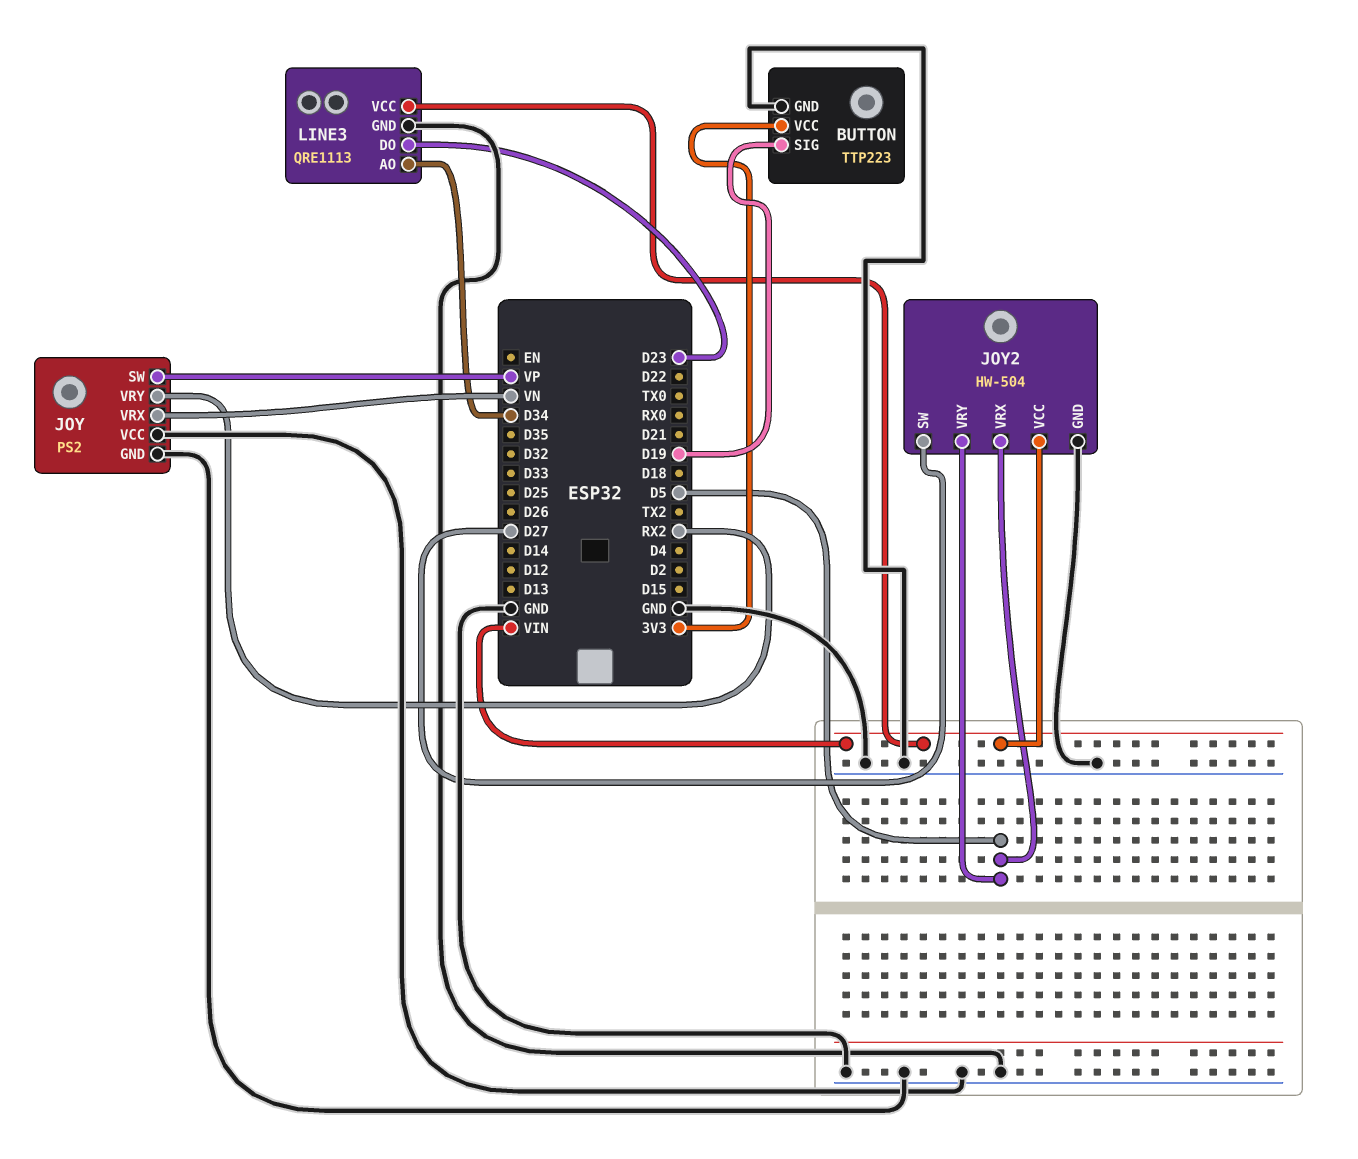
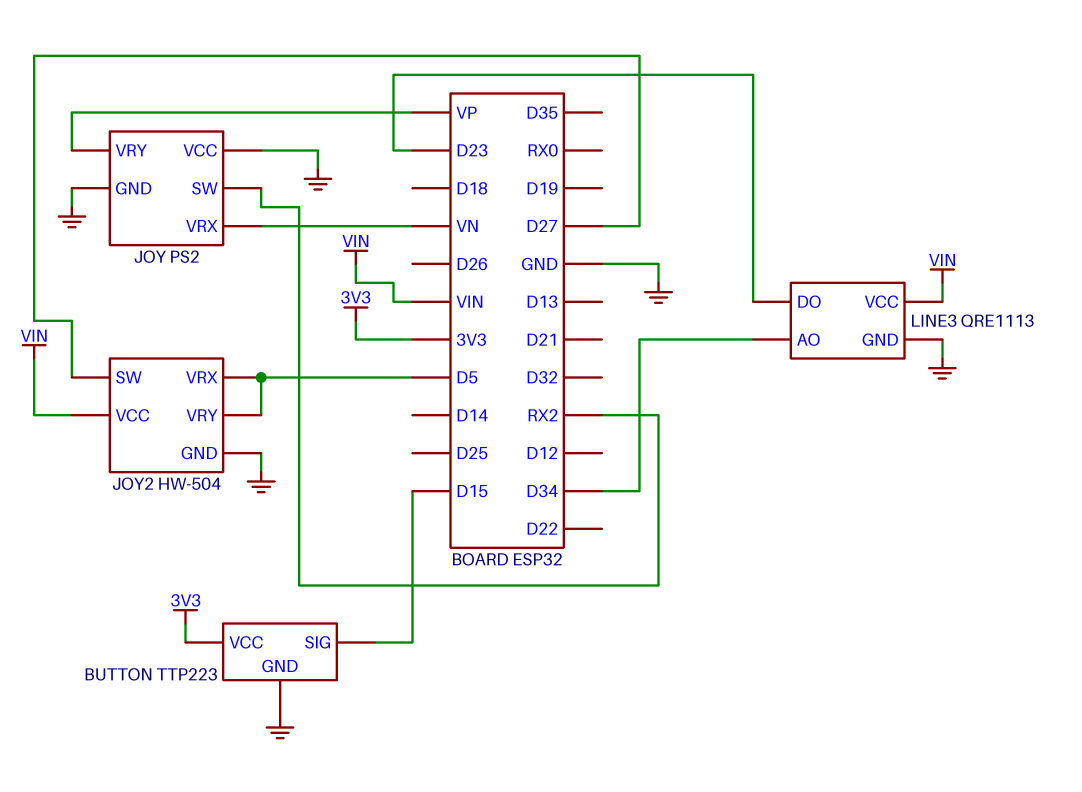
BUTTON pin SIG: D19 -> D15
JOY pin SW: VP -> RX2
JOY pin VRY: RX2 -> VP

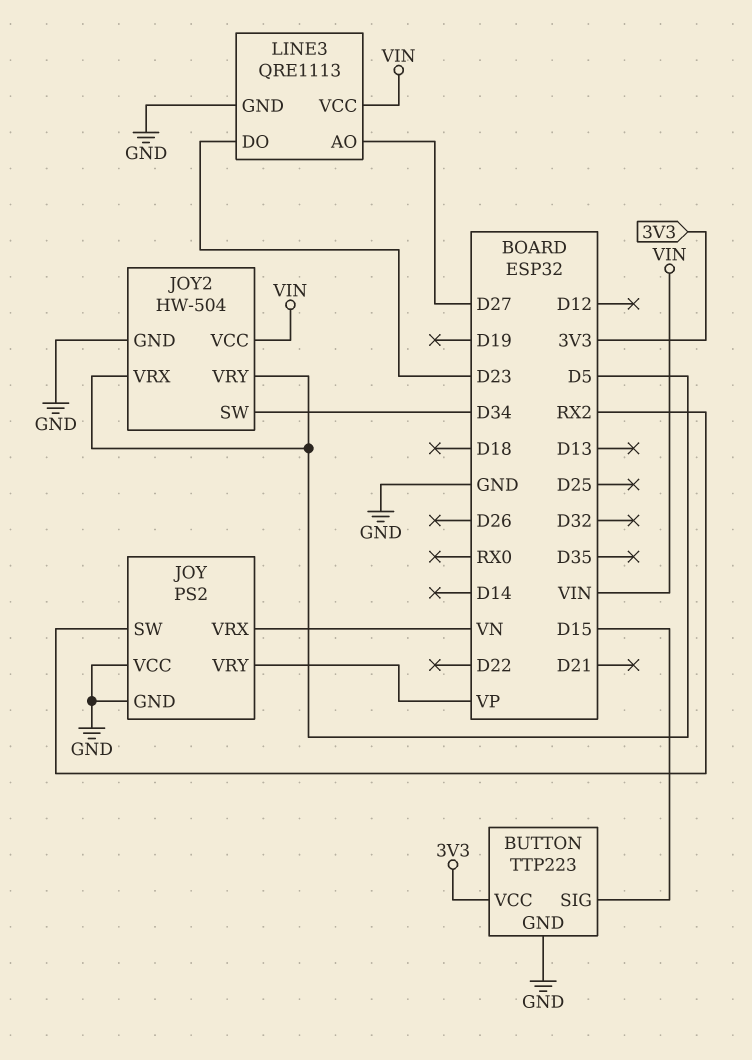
JOY2 pin SW: D27 -> D34
LINE3 pin AO: D34 -> D27

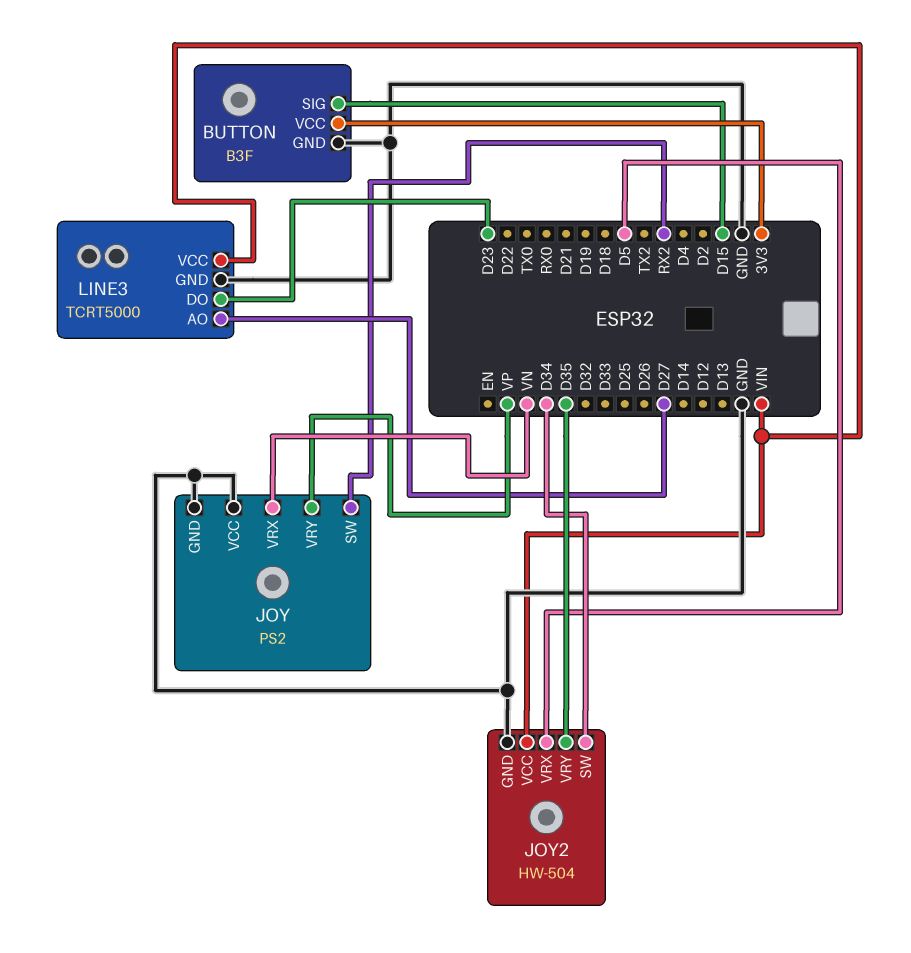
BUTTON: TTP223 -> B3F
JOY2 pin VRY: D5 -> D35
LINE3: QRE1113 -> TCRT5000

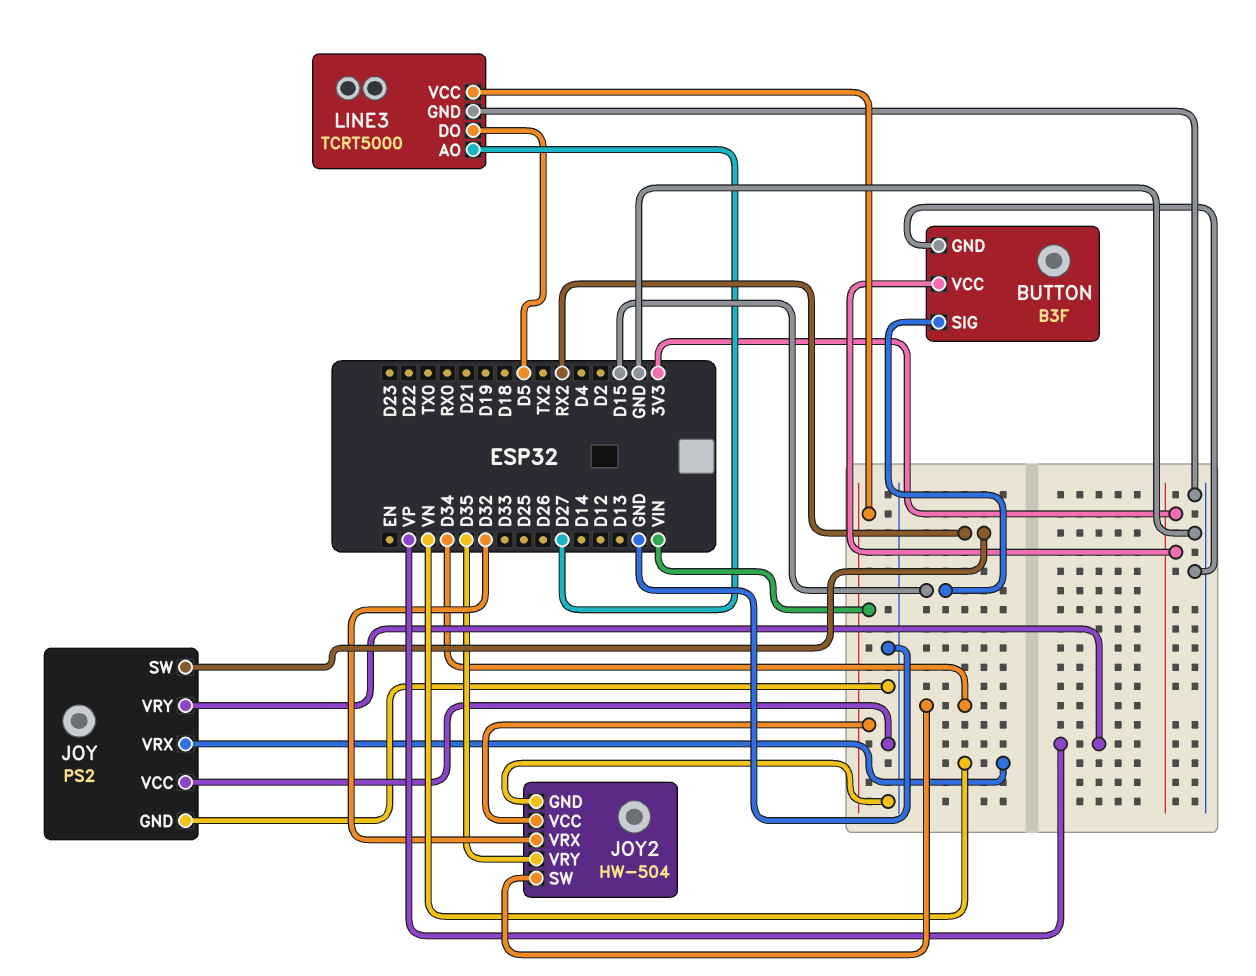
JOY2 pin VRX: D5 -> D32
LINE3 pin DO: D23 -> D5

